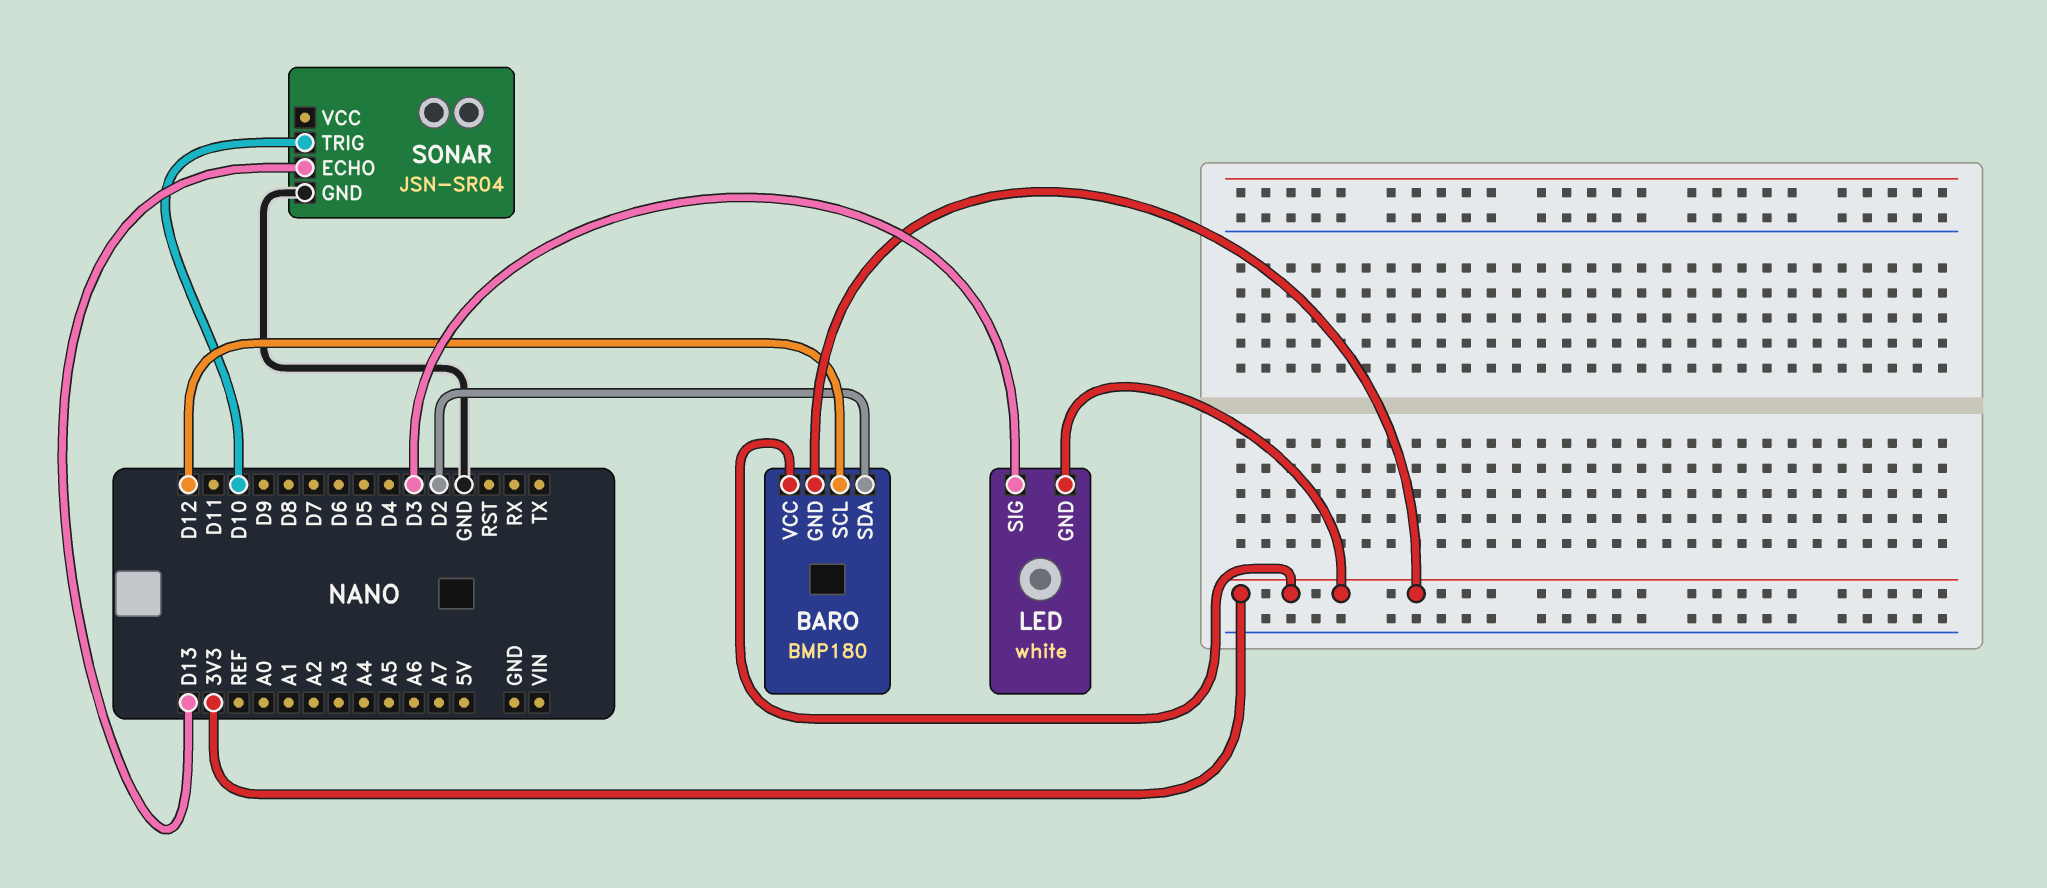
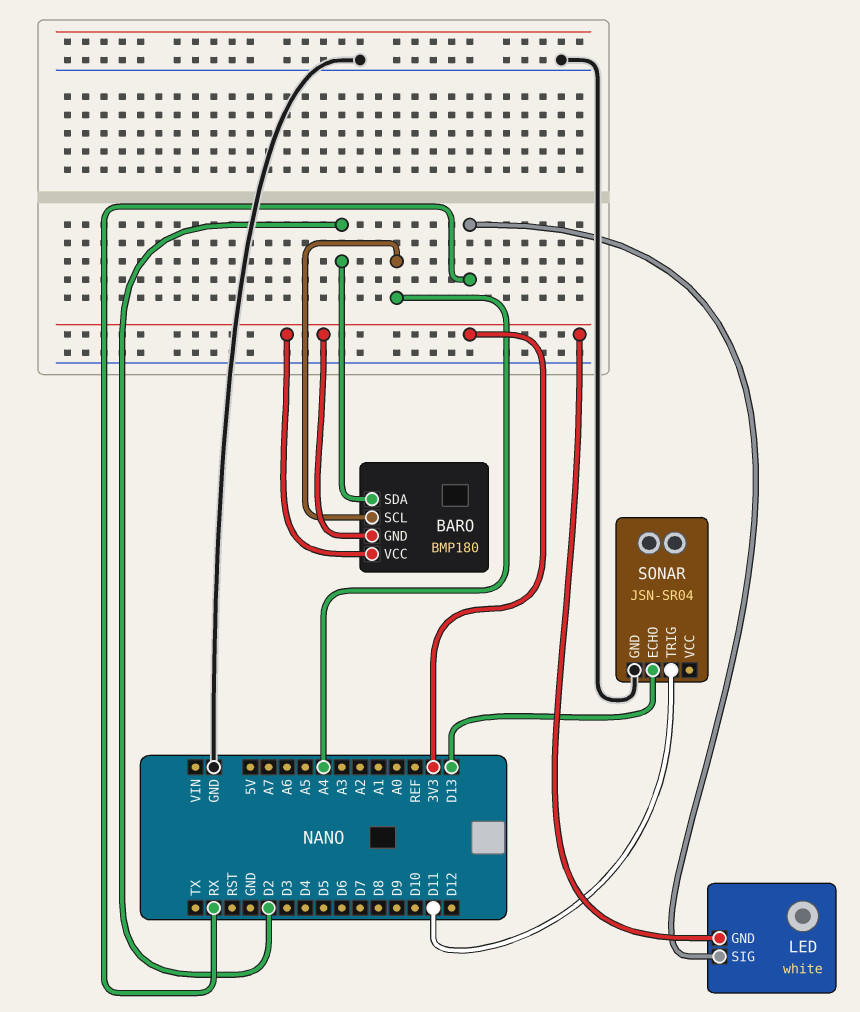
BARO pin SCL: D12 -> A4
LED pin SIG: D3 -> RX
SONAR pin TRIG: D10 -> D11

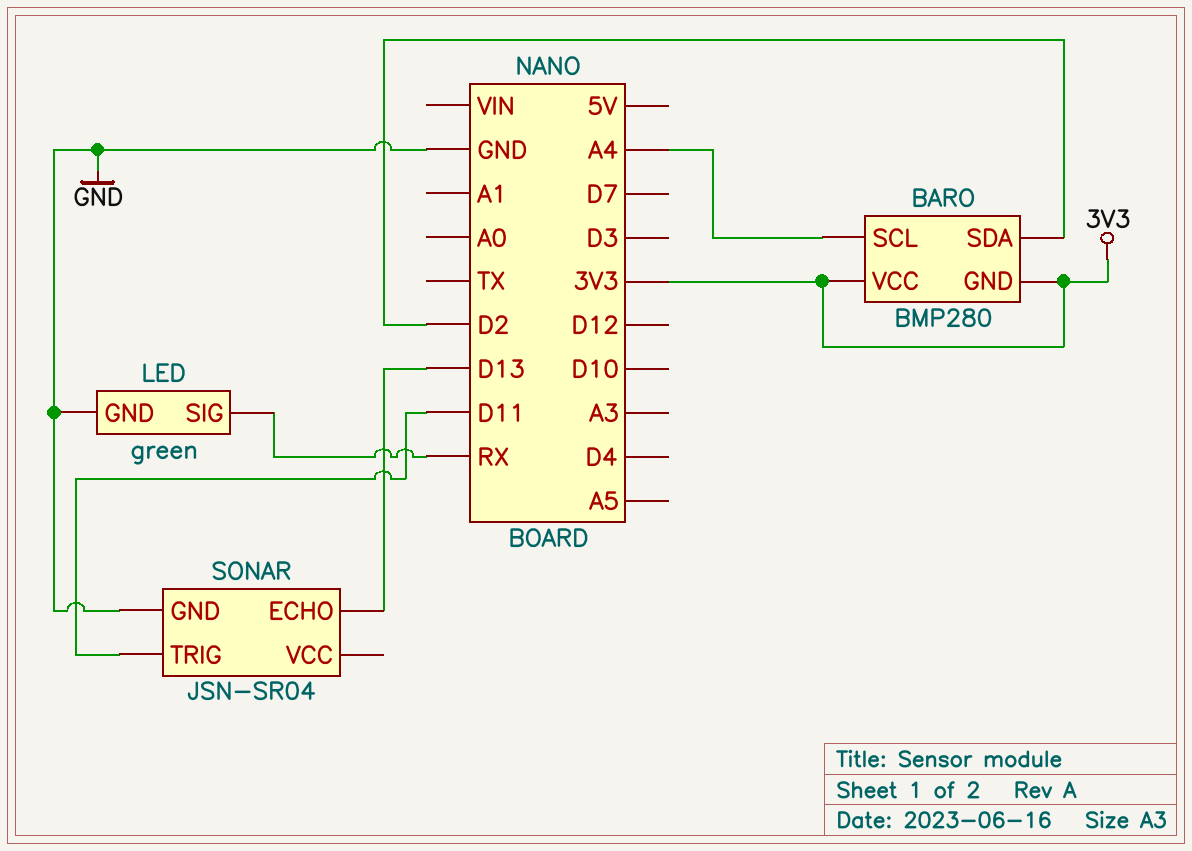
BARO: BMP180 -> BMP280
LED: white -> green
LED pin GND: 3V3 -> GND

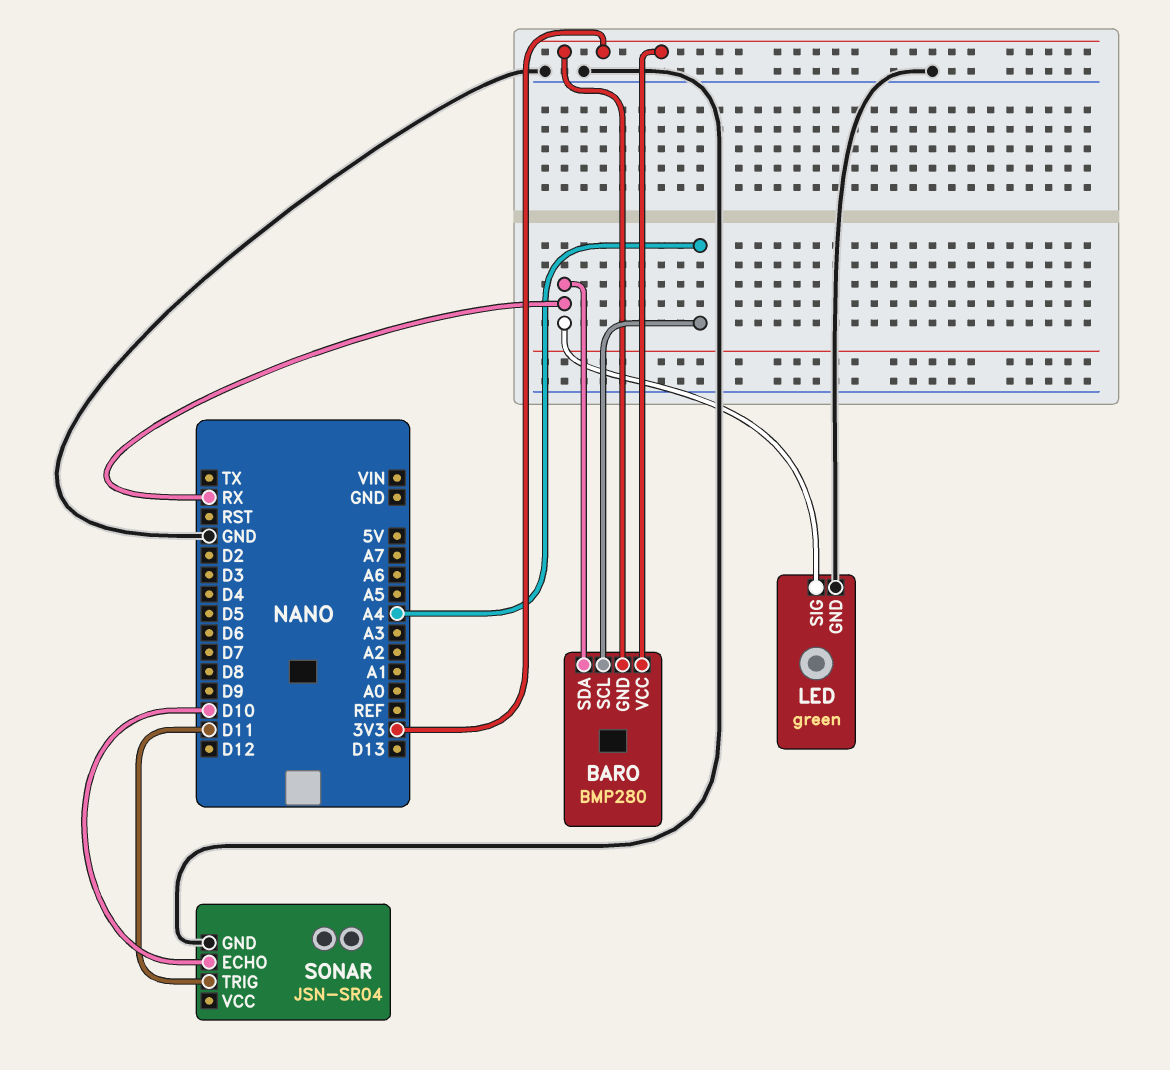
BARO pin SDA: D2 -> RX
SONAR pin ECHO: D13 -> D10

